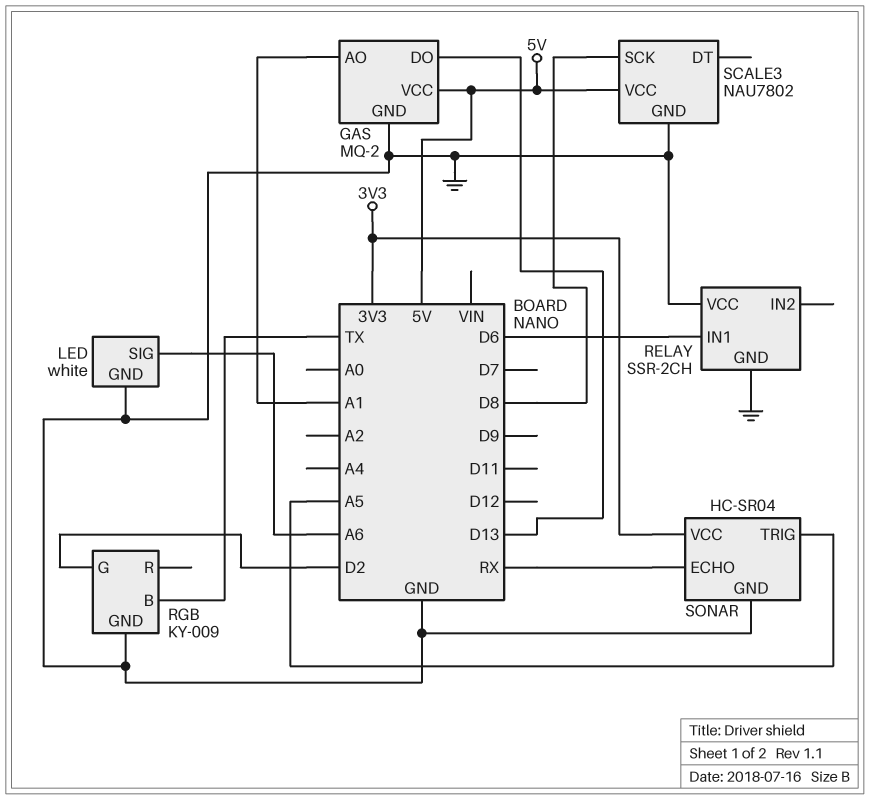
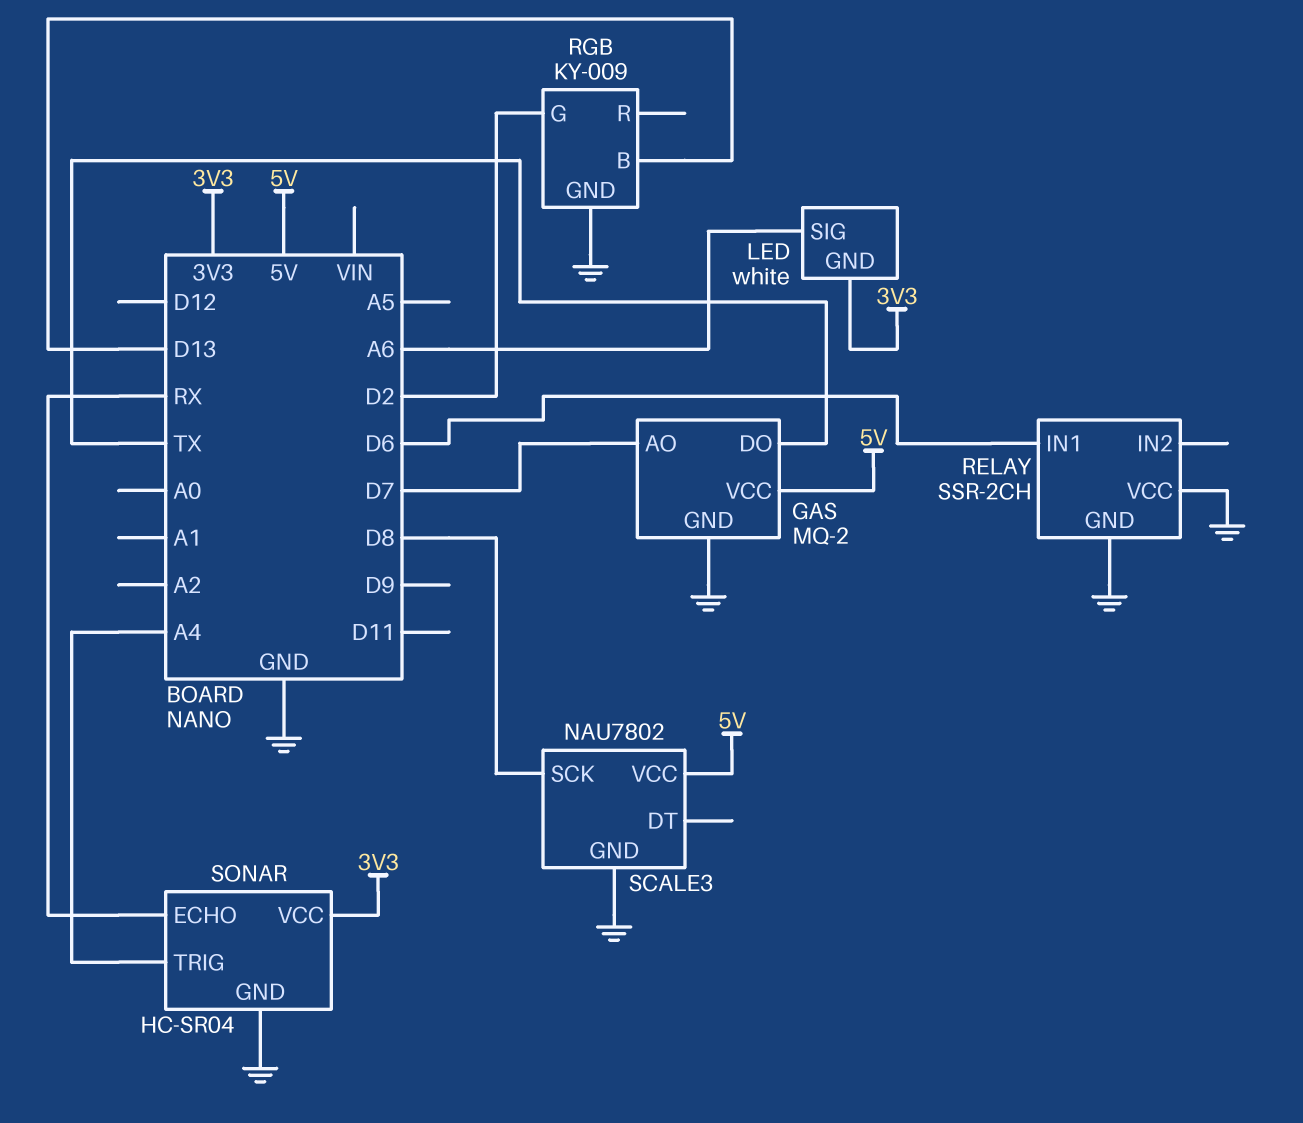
GAS pin AO: A1 -> D7
GAS pin DO: D13 -> TX
LED pin GND: GND -> 3V3
RGB pin B: TX -> D13
SONAR pin TRIG: A5 -> A4

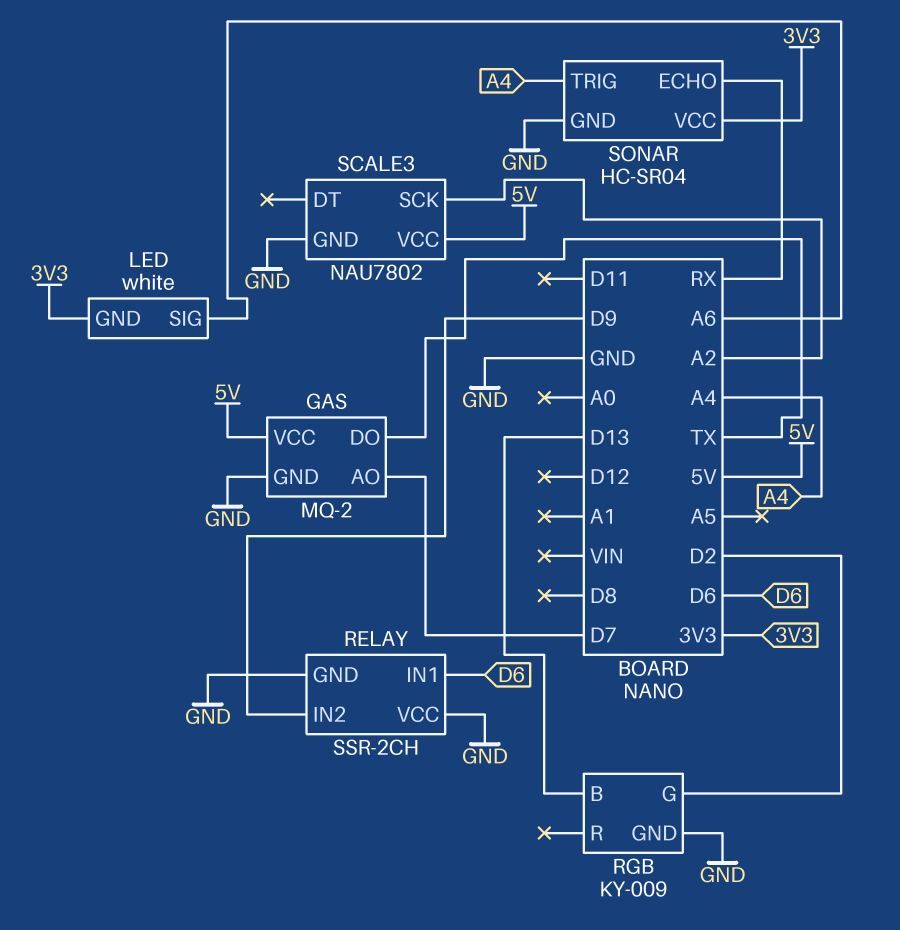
RELAY pin IN2: none -> D9
SCALE3 pin SCK: D8 -> A2

